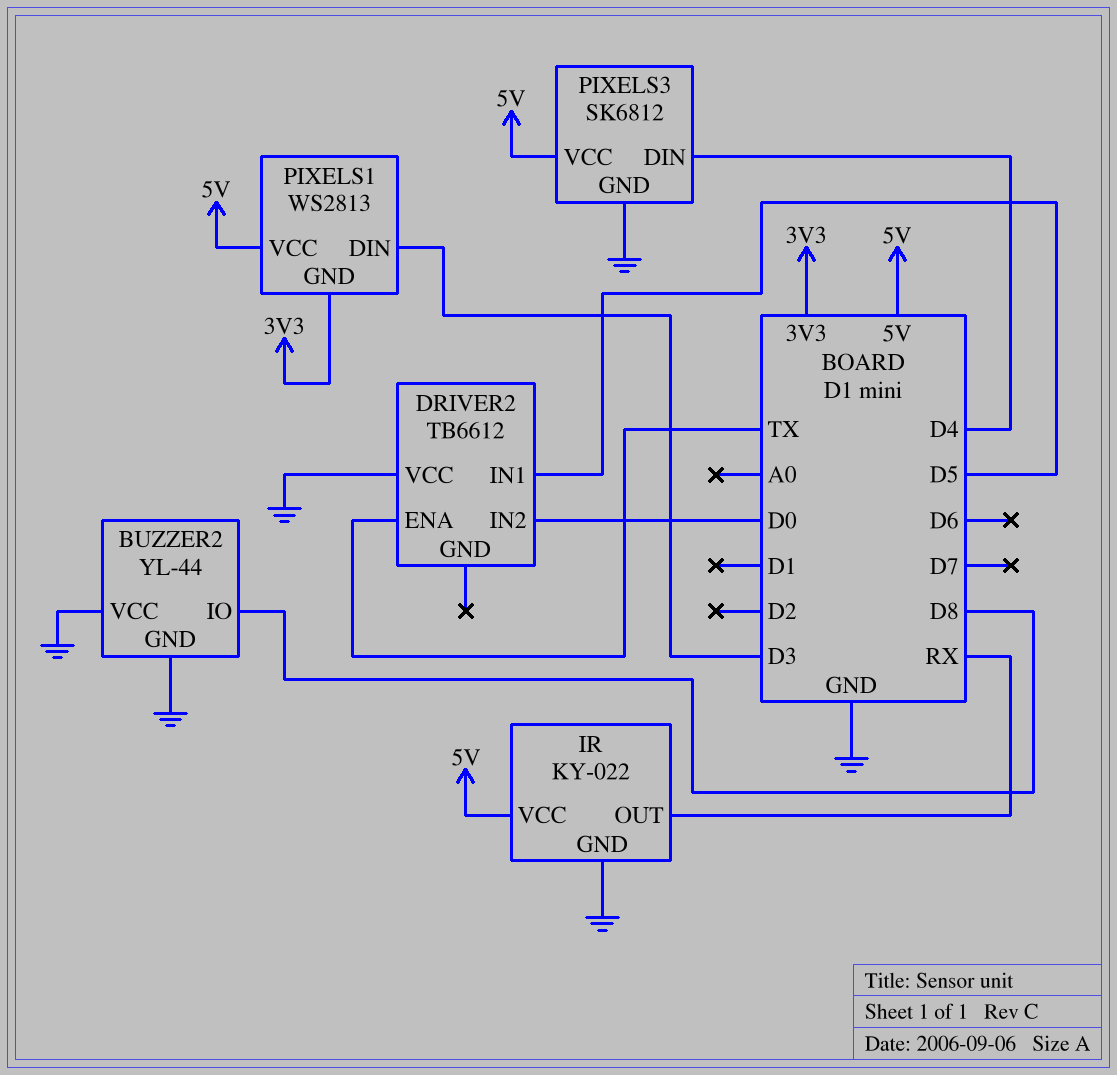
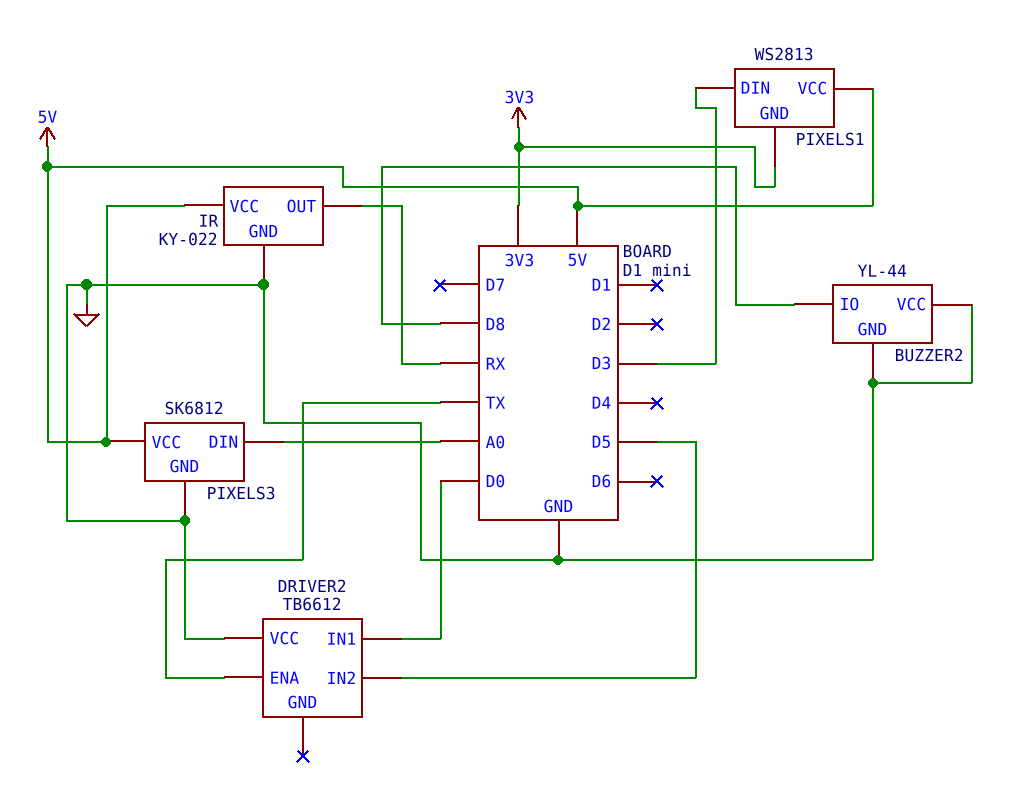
DRIVER2 pin IN1: D5 -> D0
DRIVER2 pin IN2: D0 -> D5
PIXELS3 pin DIN: D4 -> A0

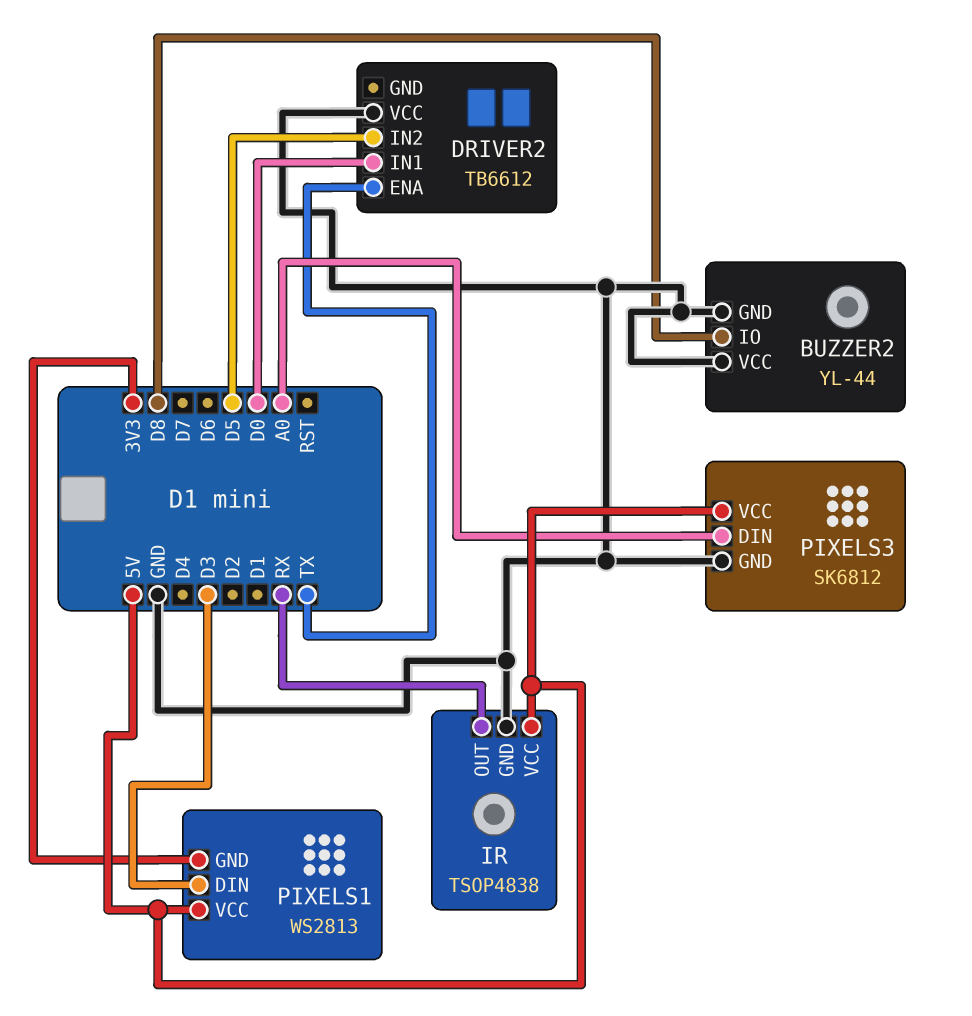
IR: KY-022 -> TSOP4838

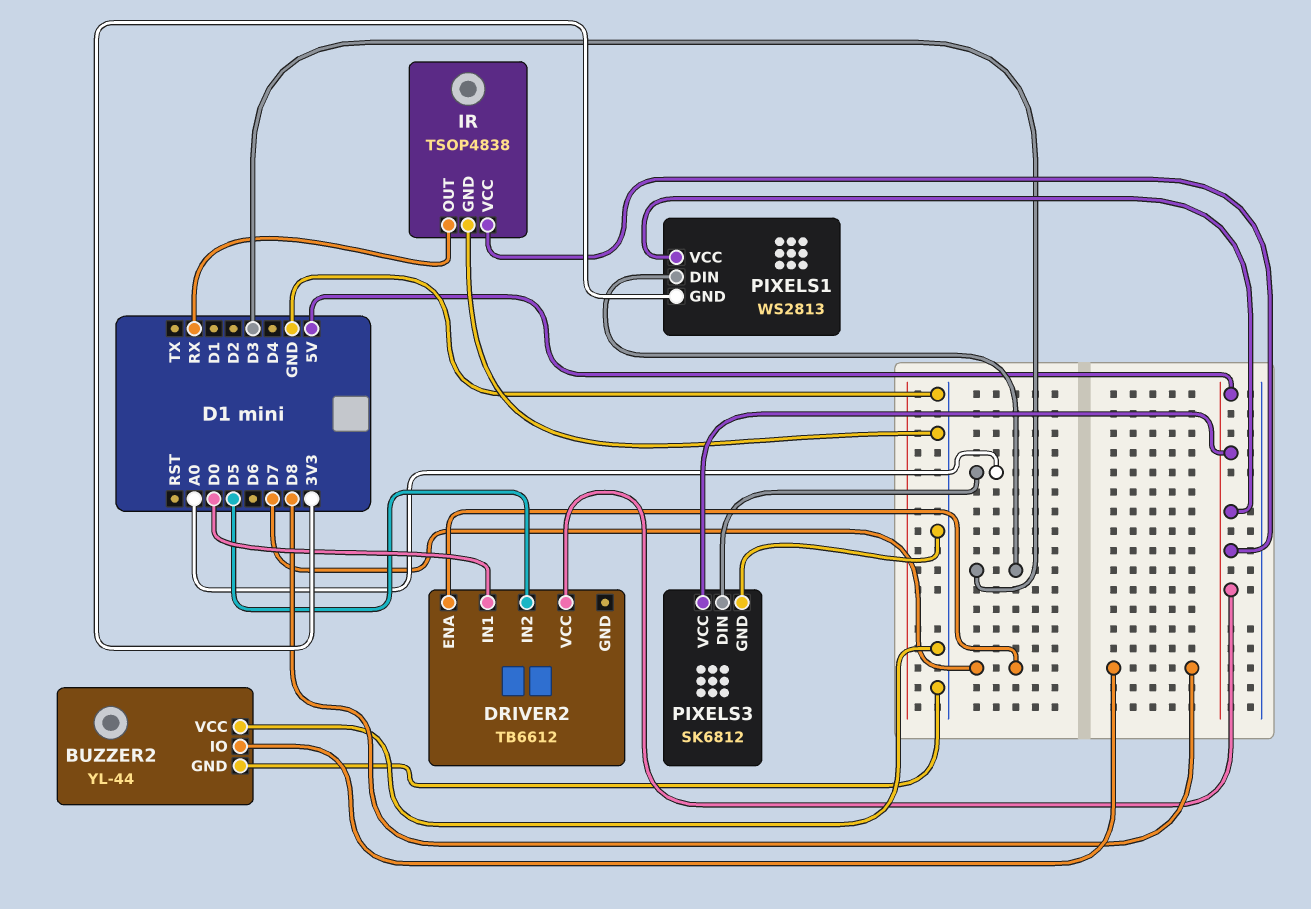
DRIVER2 pin ENA: TX -> D7
DRIVER2 pin VCC: GND -> 5V

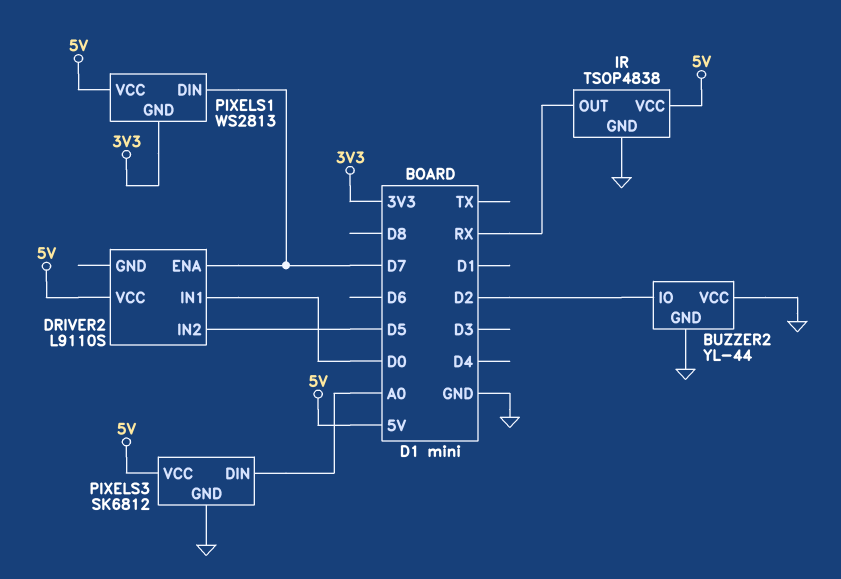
BUZZER2 pin IO: D8 -> D2
DRIVER2: TB6612 -> L9110S
PIXELS1 pin DIN: D3 -> D7

